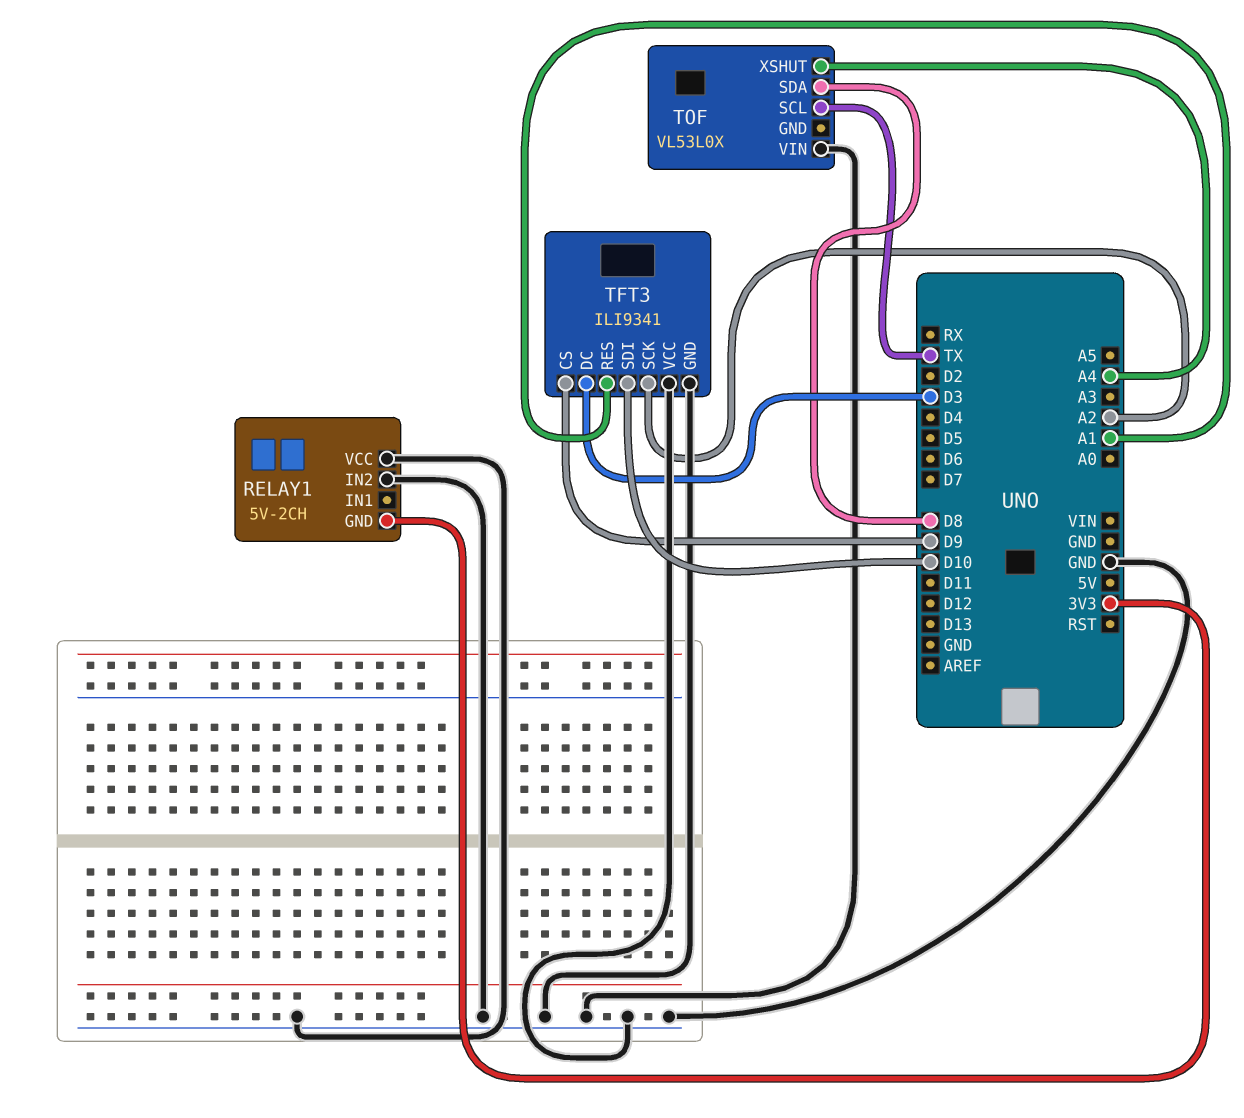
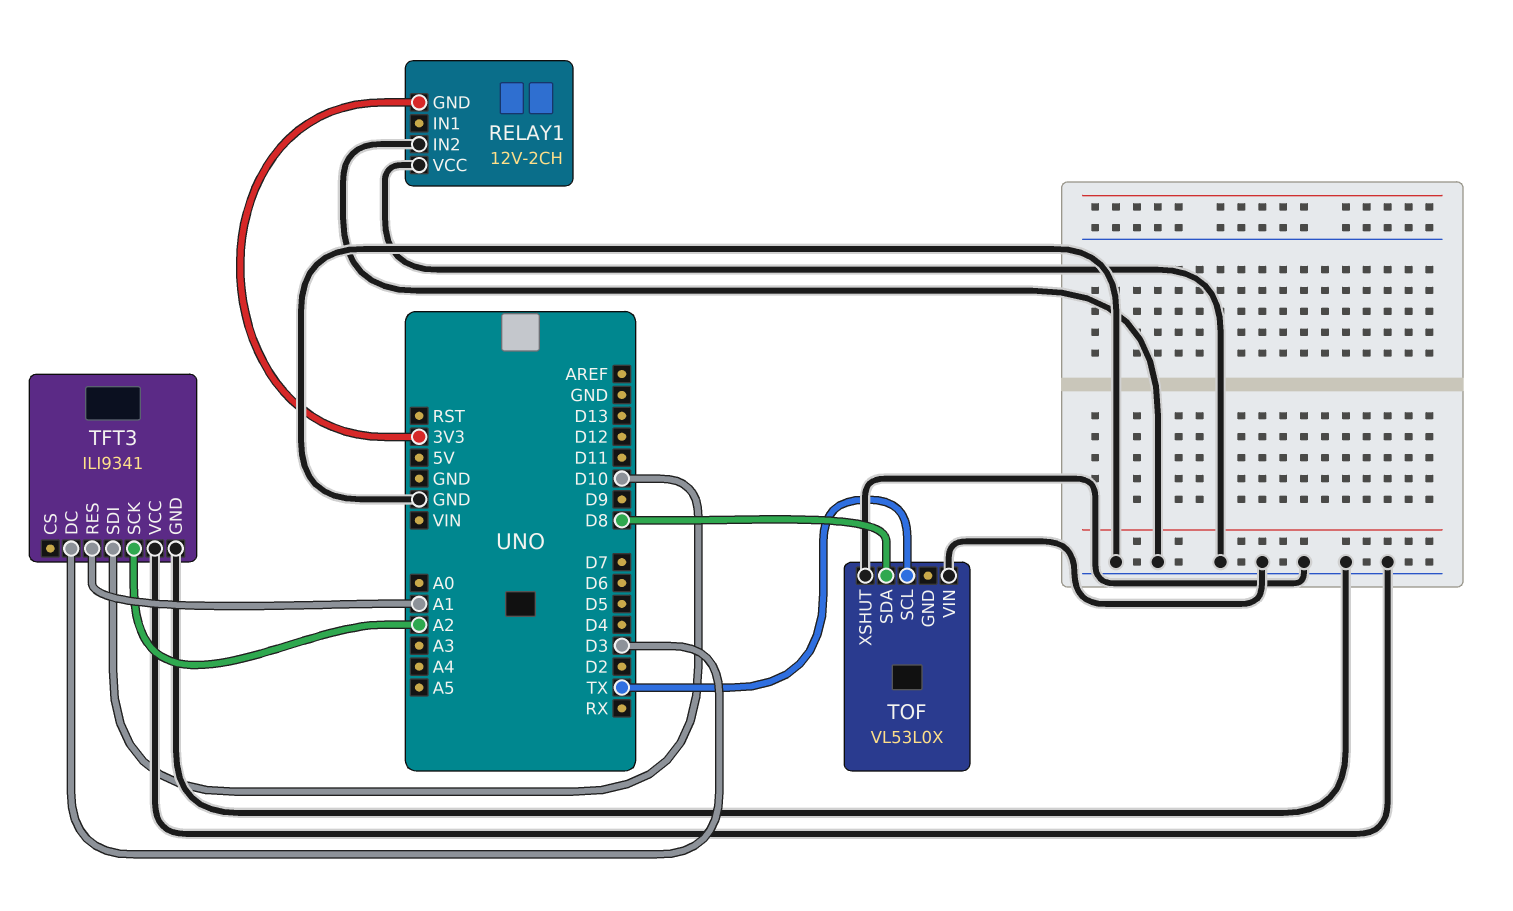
RELAY1: 5V-2CH -> 12V-2CH
TFT3 pin CS: D9 -> none
TOF pin XSHUT: A4 -> GND

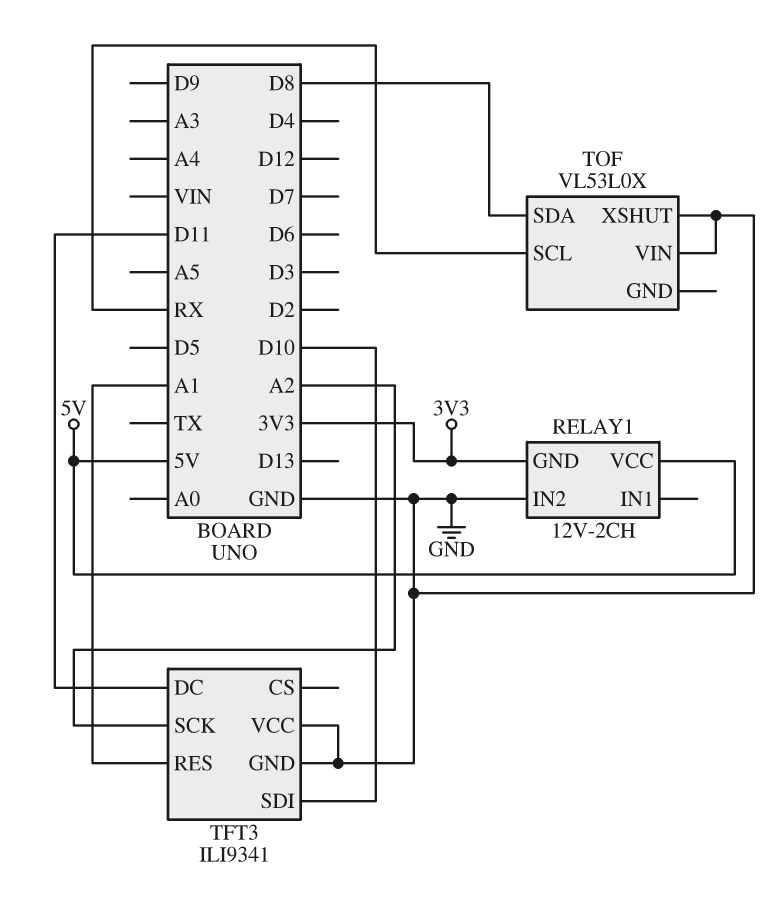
RELAY1 pin VCC: GND -> 5V
TFT3 pin DC: D3 -> D11
TOF pin SCL: TX -> RX

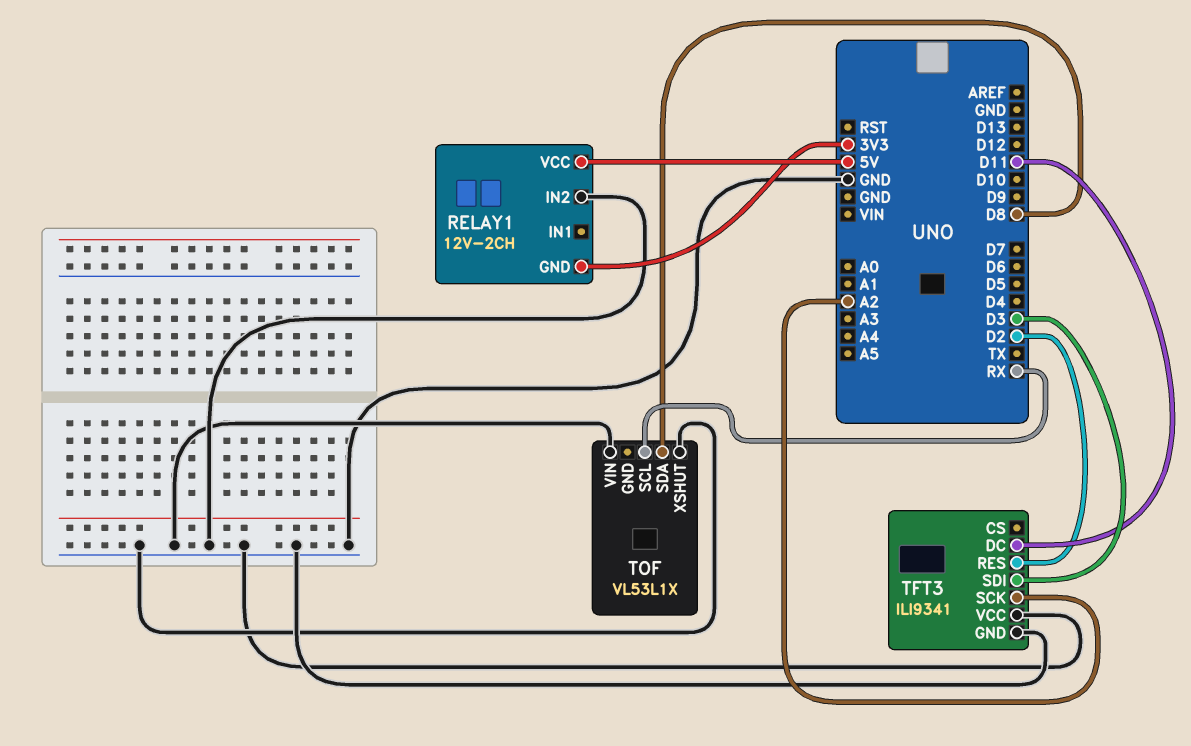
TFT3 pin RES: A1 -> D2
TFT3 pin SDI: D10 -> D3
TOF: VL53L0X -> VL53L1X

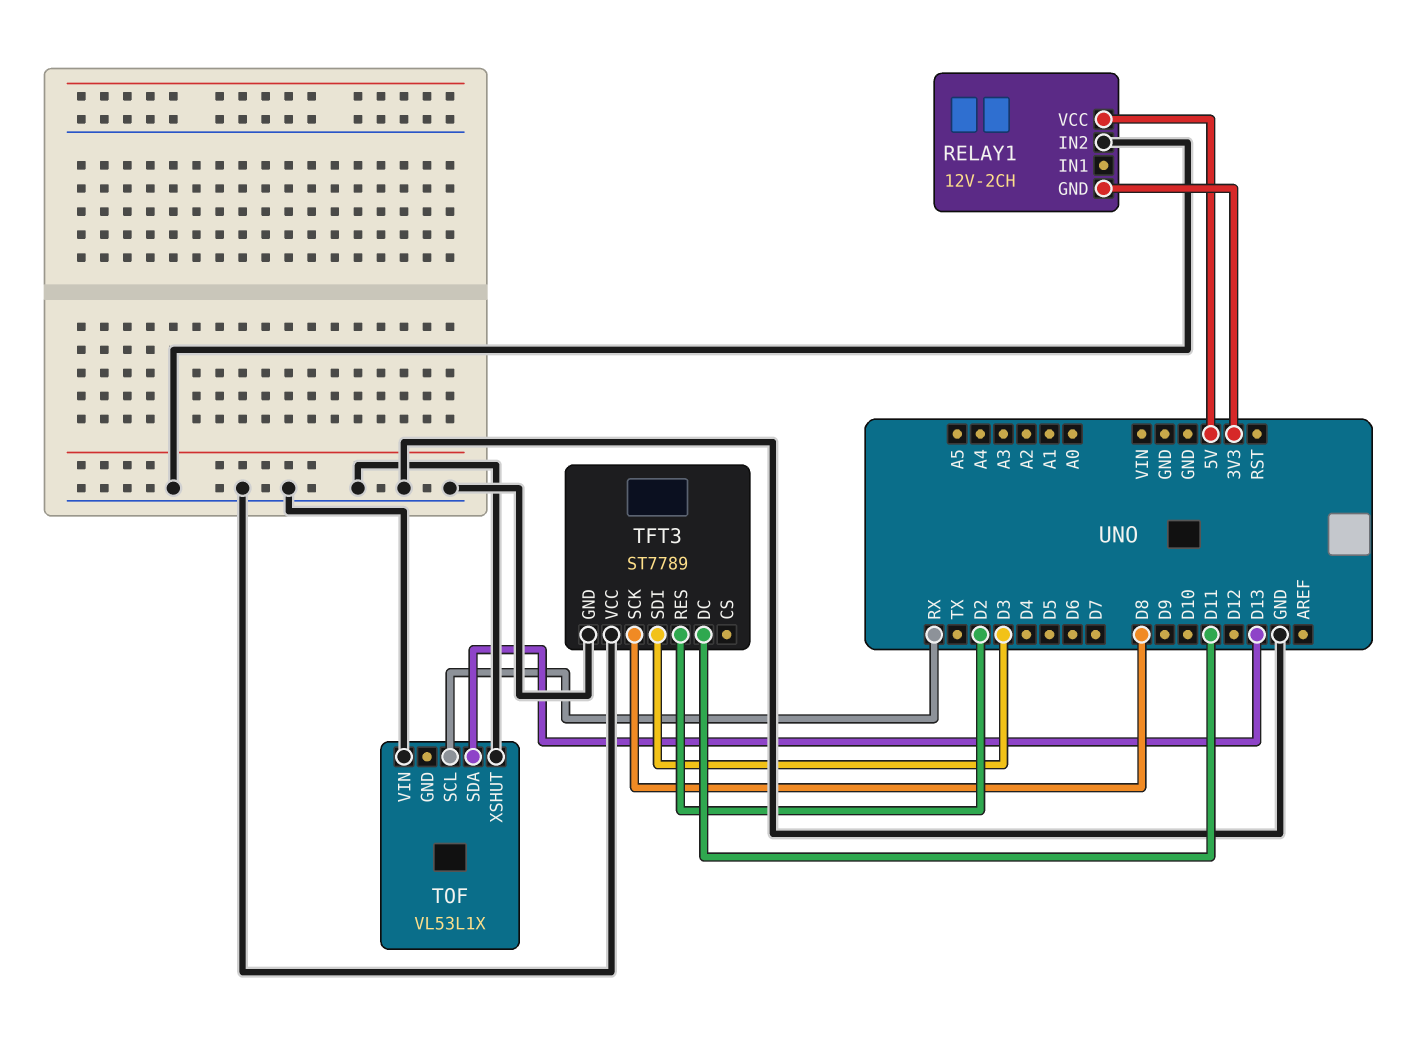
TFT3: ILI9341 -> ST7789
TFT3 pin SCK: A2 -> D8
TOF pin SDA: D8 -> D13

